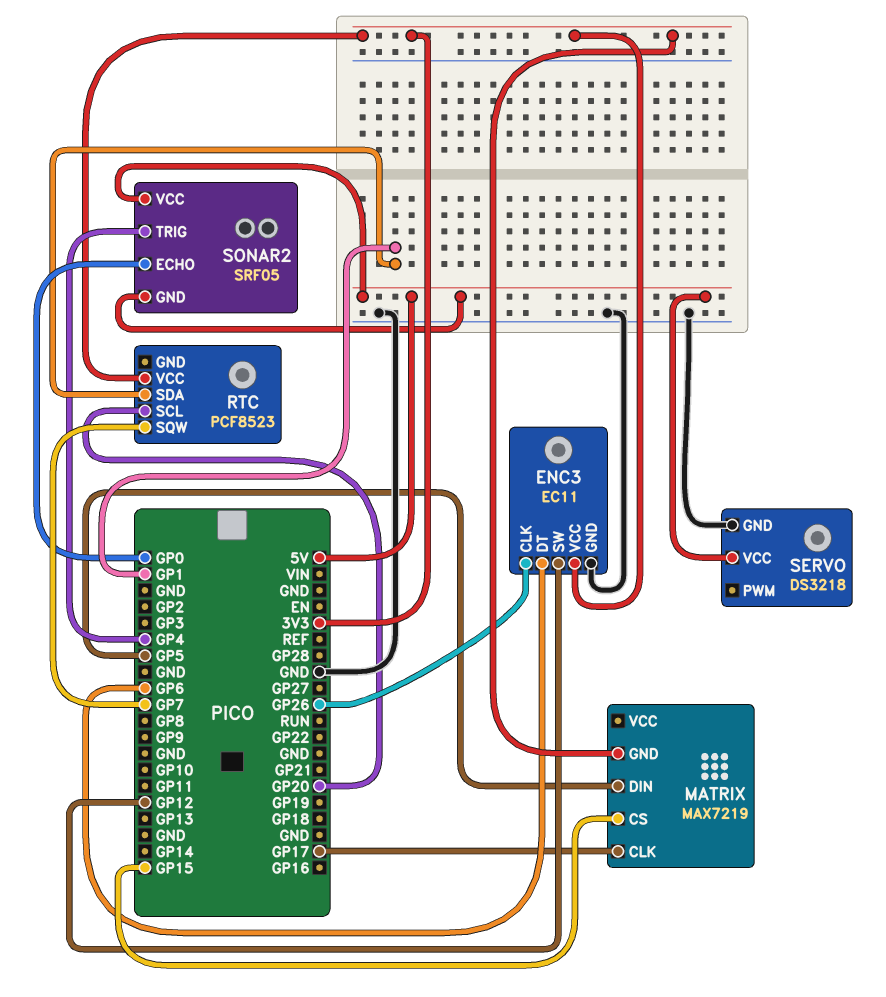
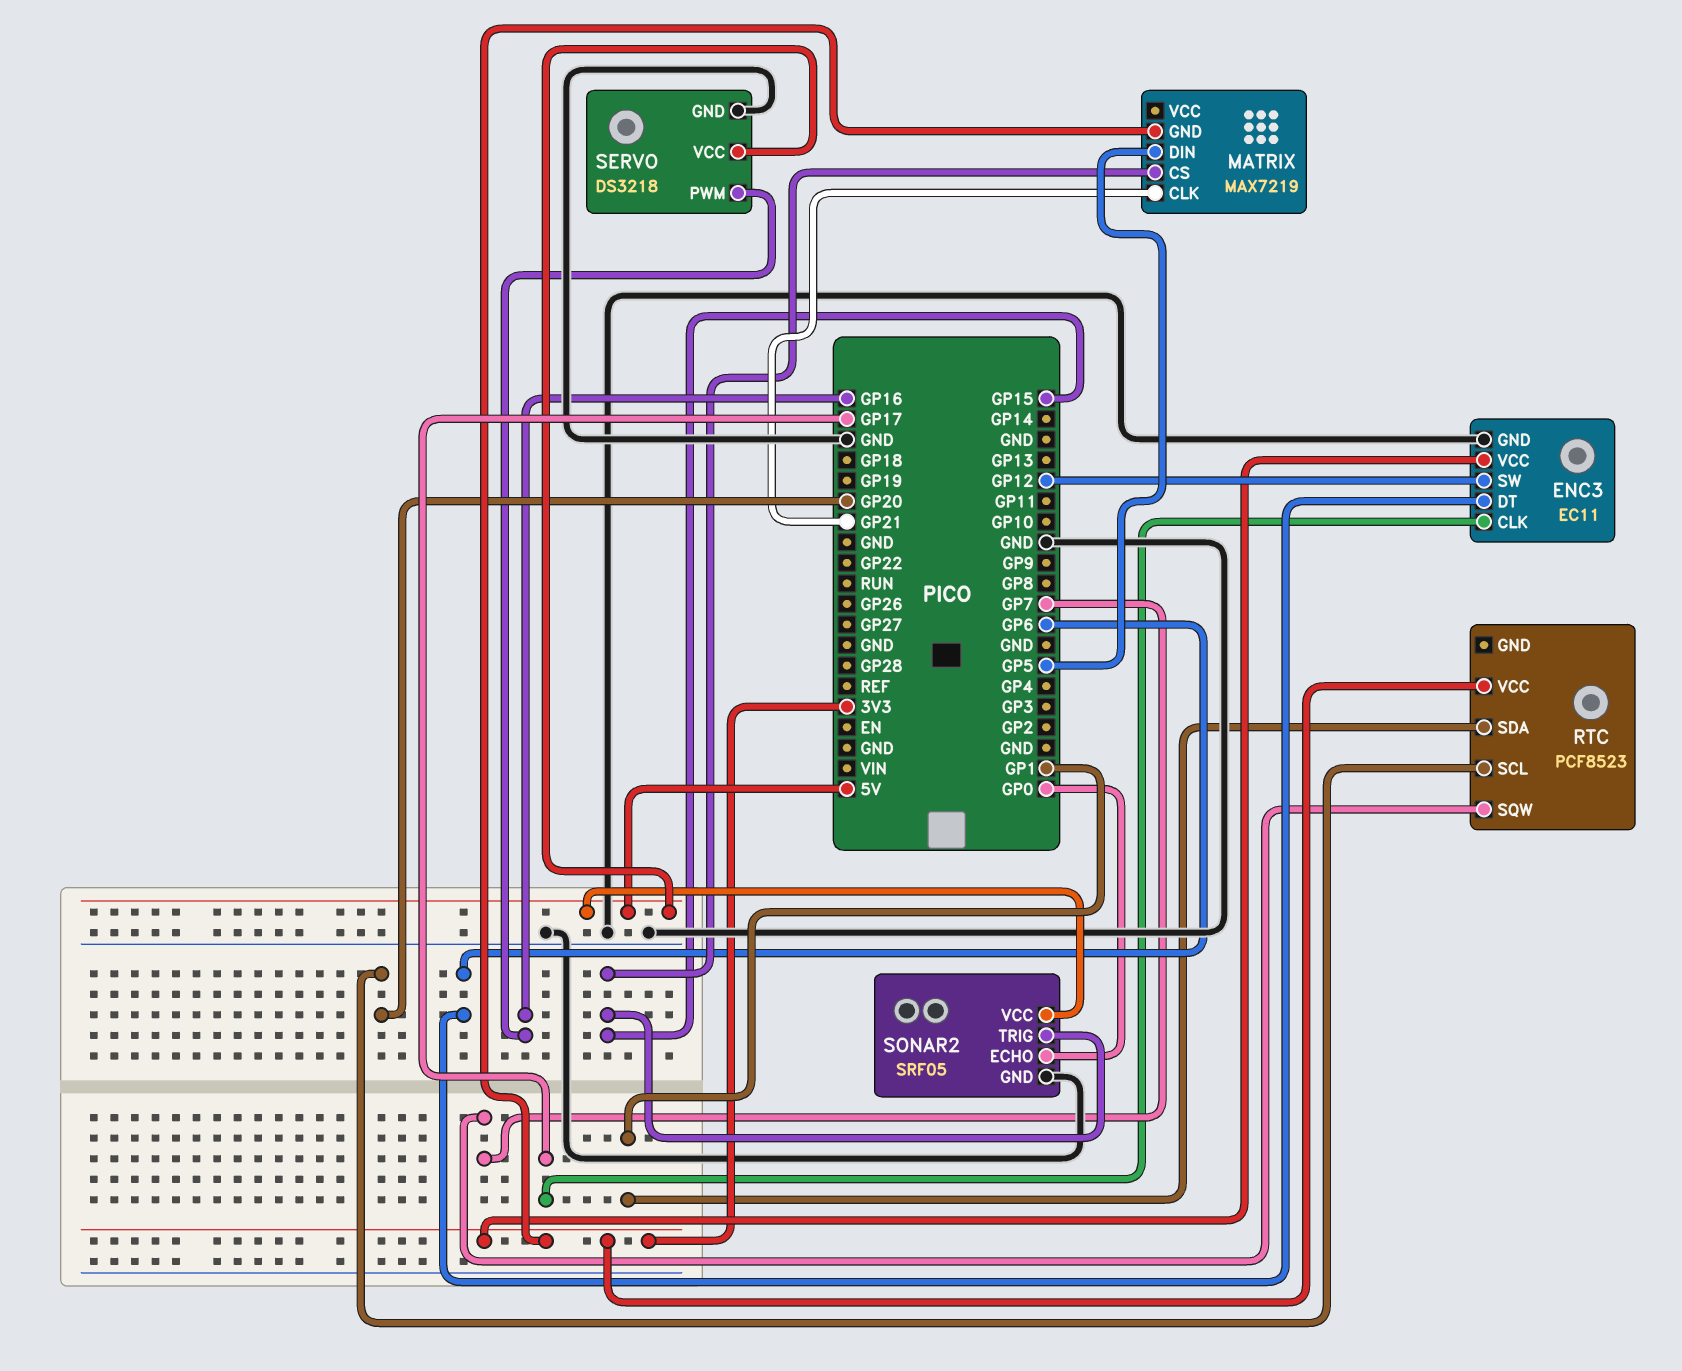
ENC3 pin CLK: GP26 -> GP17
MATRIX pin CLK: GP17 -> GP21
SERVO pin PWM: none -> GP16
SONAR2 pin GND: 5V -> GND
SONAR2 pin TRIG: GP4 -> GP15

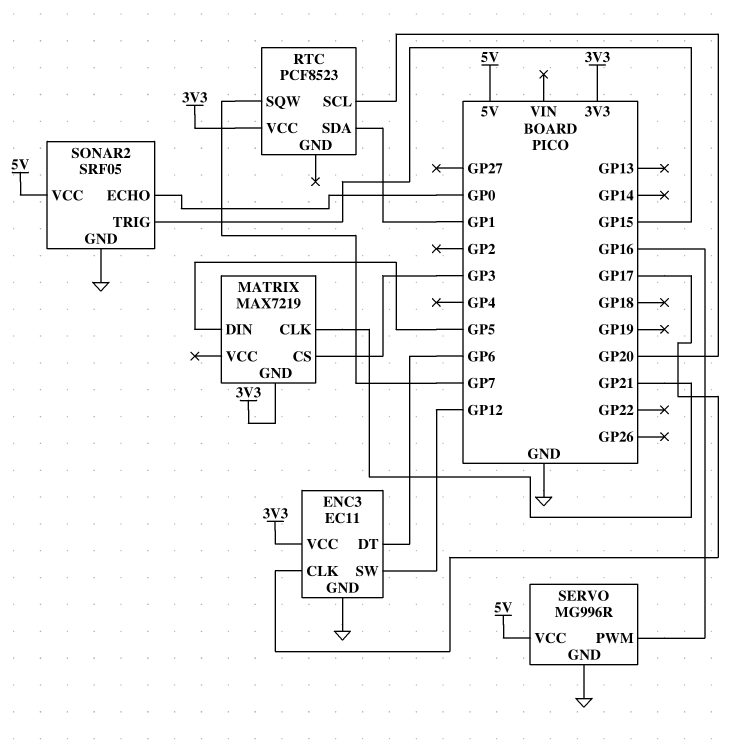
MATRIX pin CS: GP15 -> GP3
SERVO: DS3218 -> MG996R

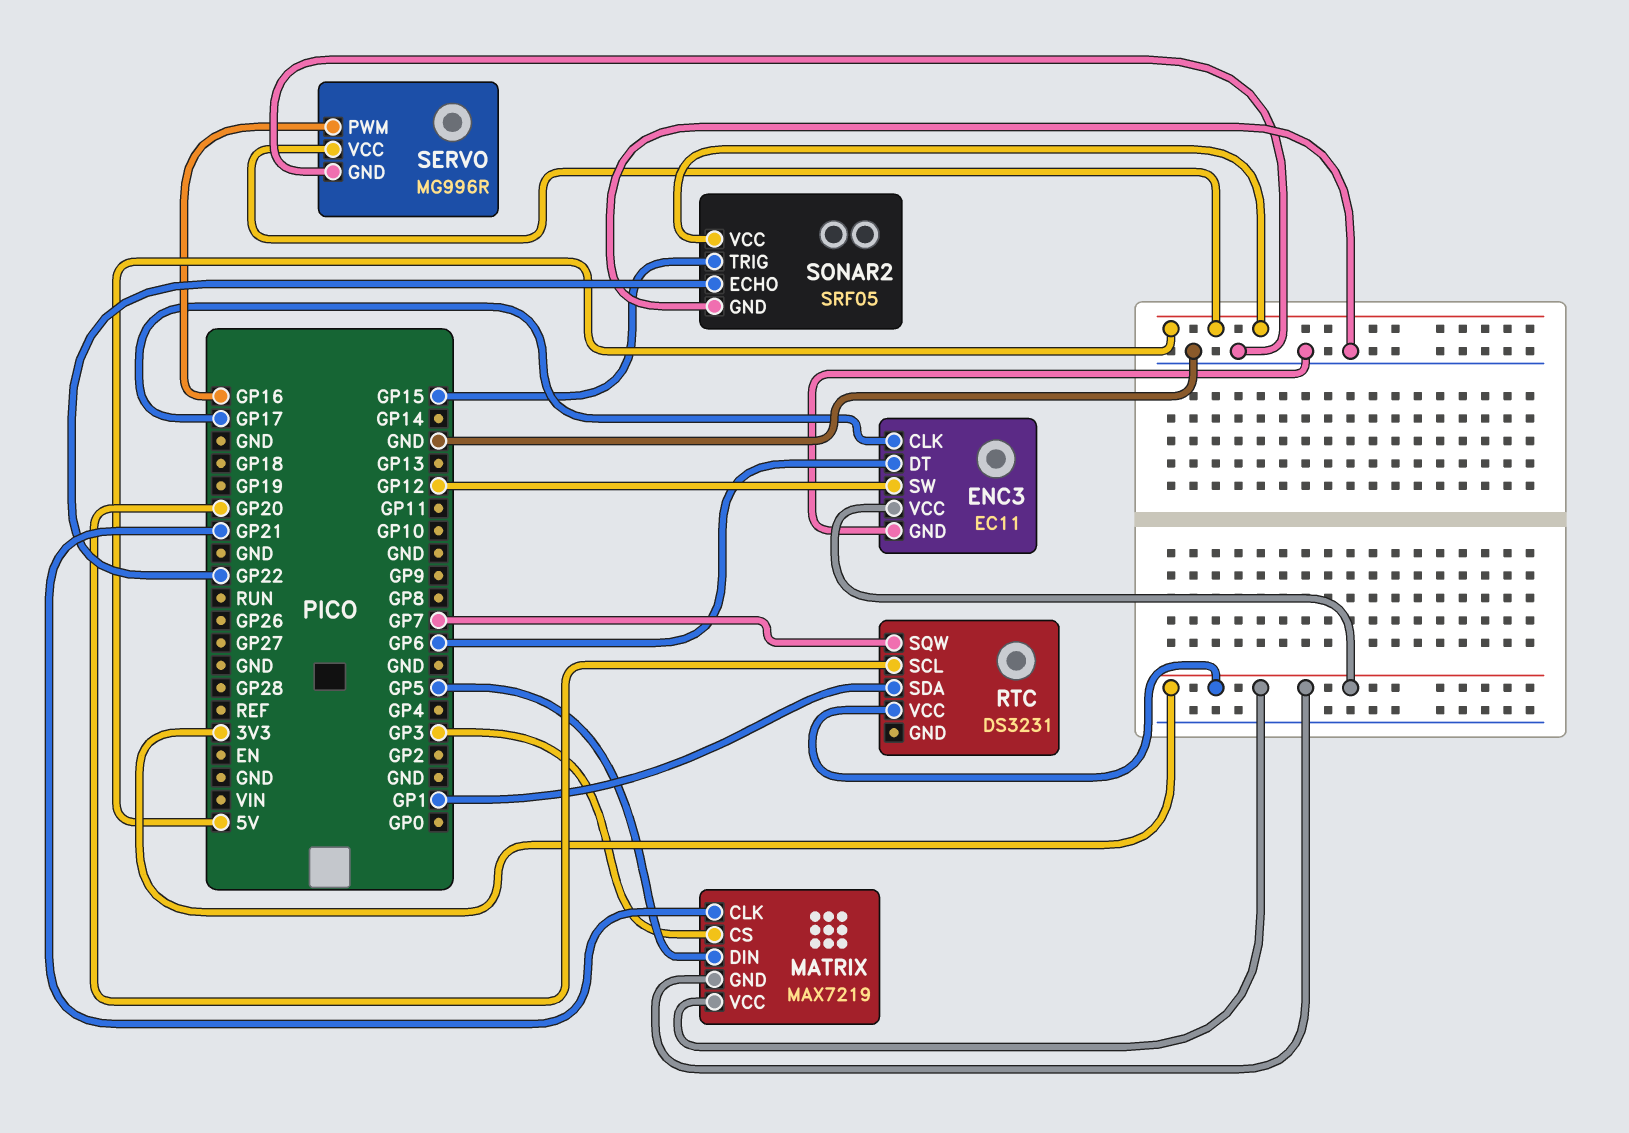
MATRIX pin VCC: none -> 3V3
RTC: PCF8523 -> DS3231
SONAR2 pin ECHO: GP0 -> GP22

